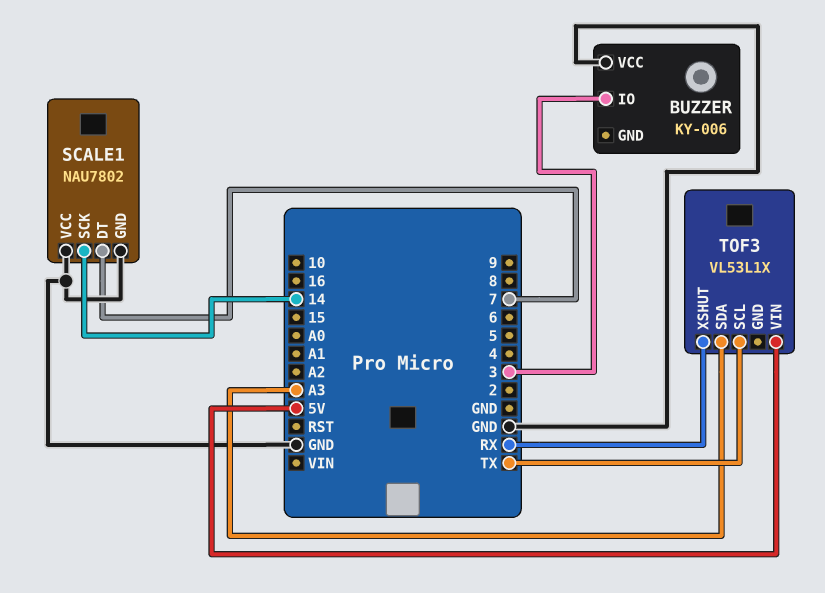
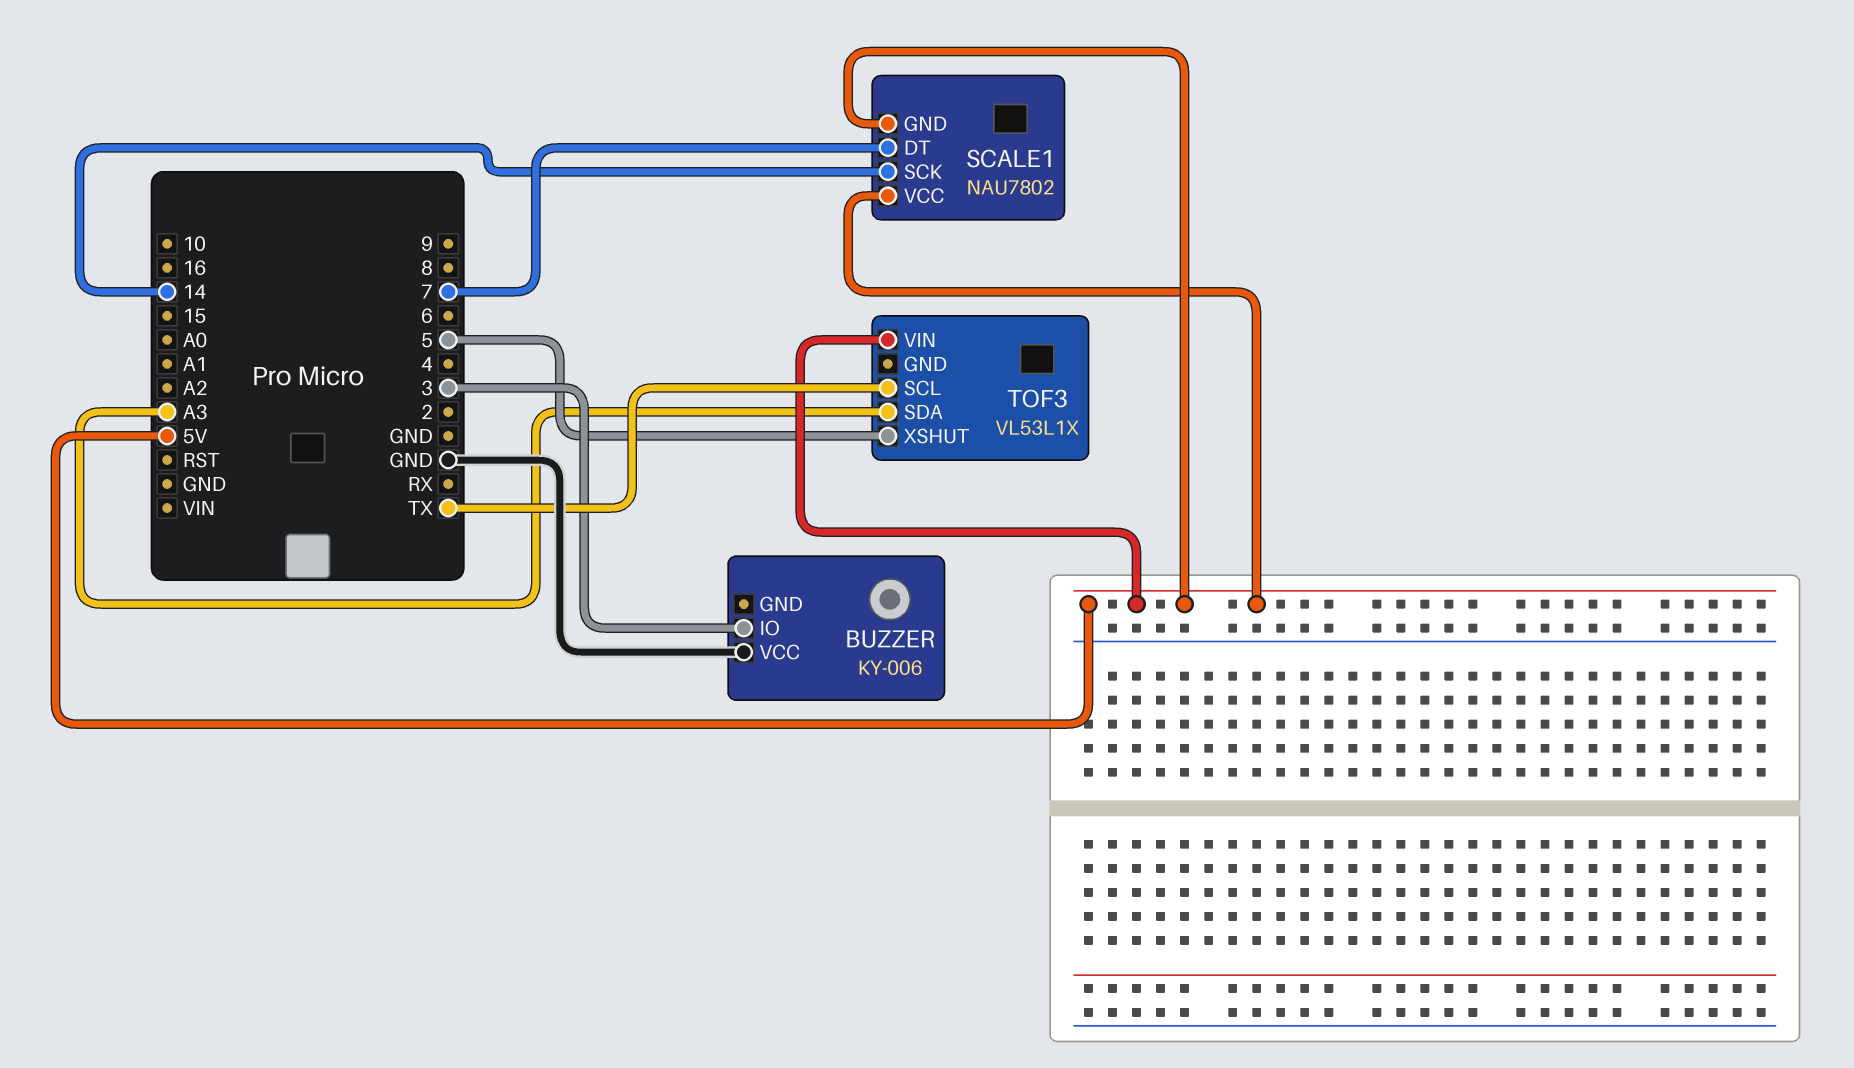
SCALE1 pin GND: GND -> 5V
SCALE1 pin VCC: GND -> 5V
TOF3 pin XSHUT: RX -> 5

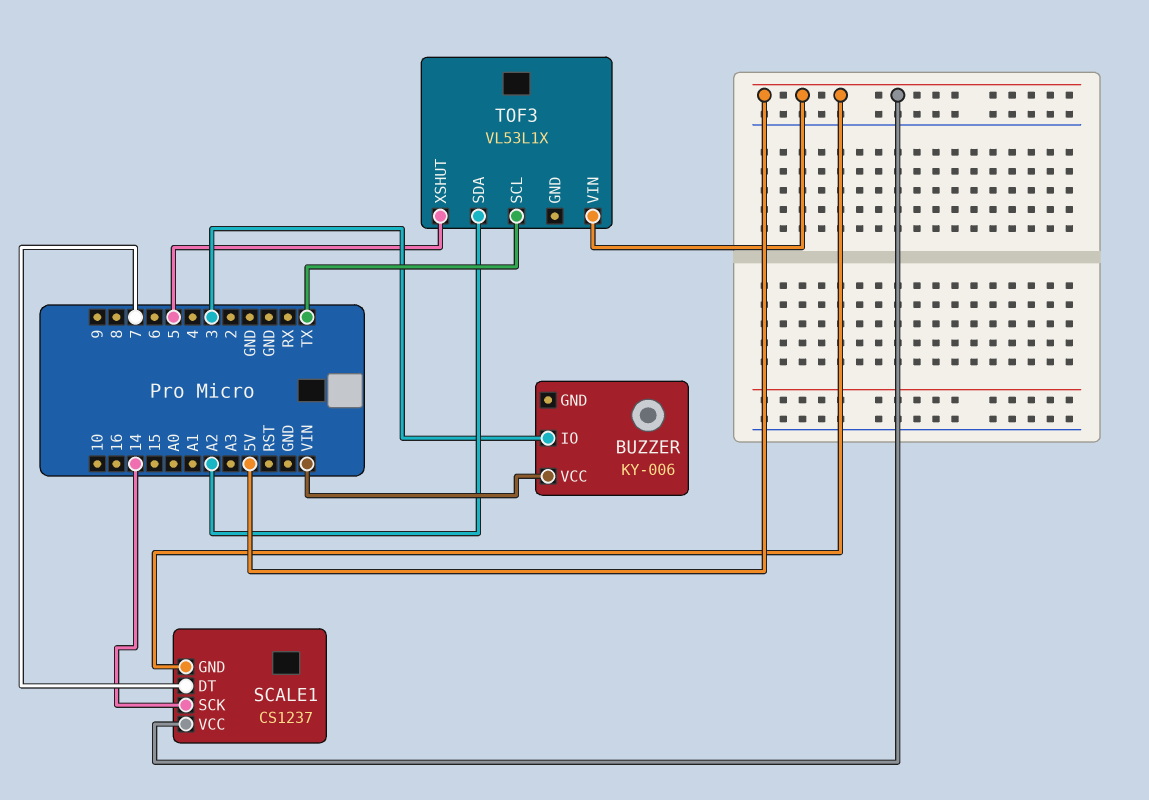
BUZZER pin VCC: GND -> VIN
SCALE1: NAU7802 -> CS1237
TOF3 pin SDA: A3 -> A2

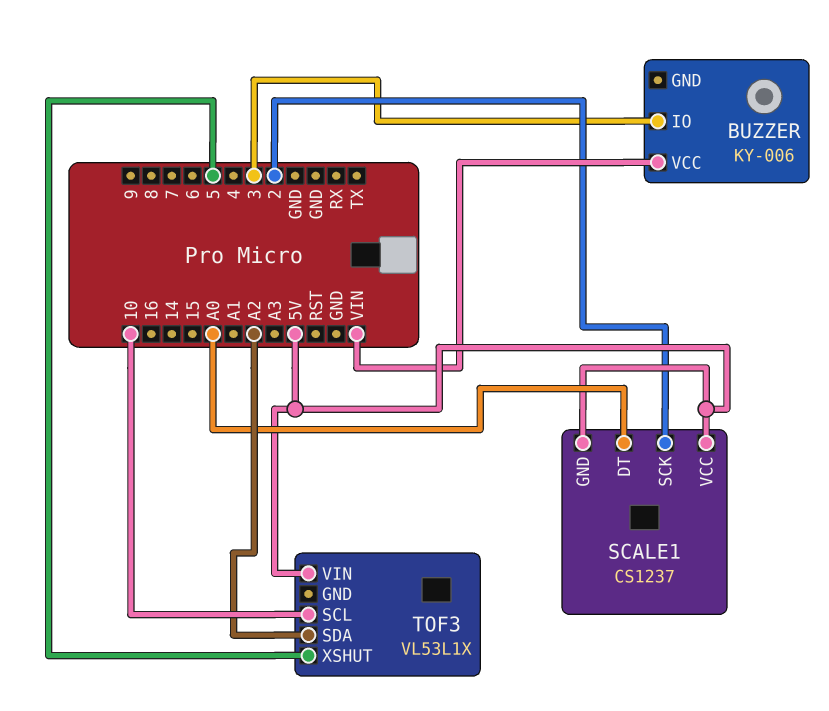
SCALE1 pin DT: 7 -> A0
SCALE1 pin SCK: 14 -> 2
TOF3 pin SCL: TX -> 10

